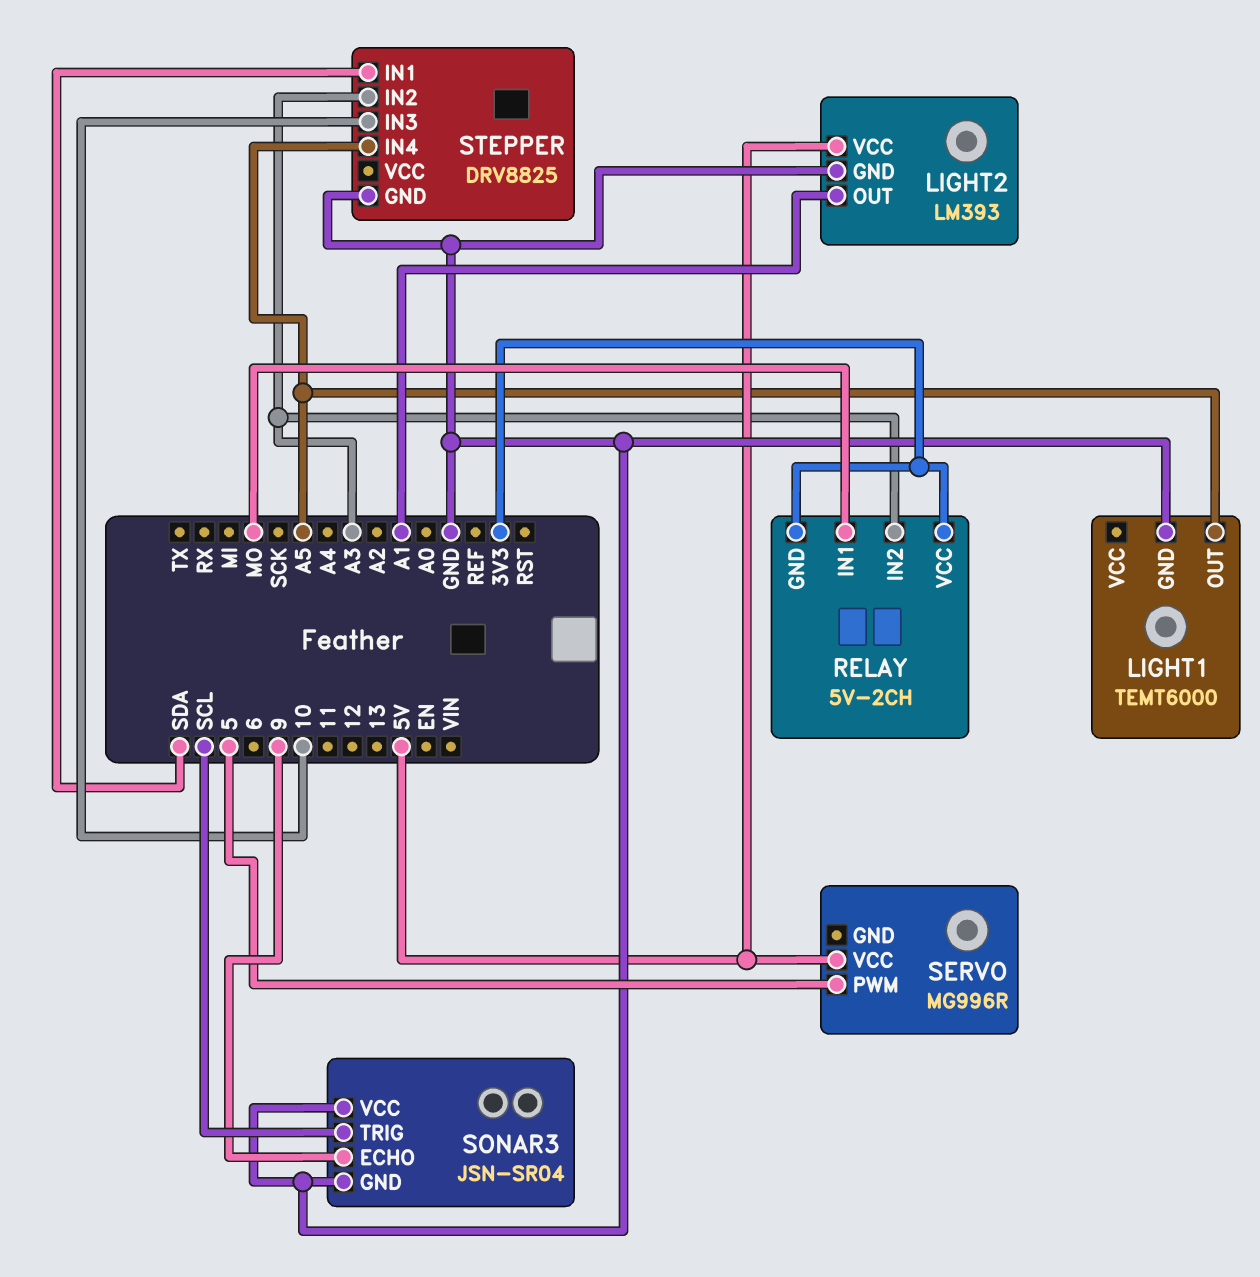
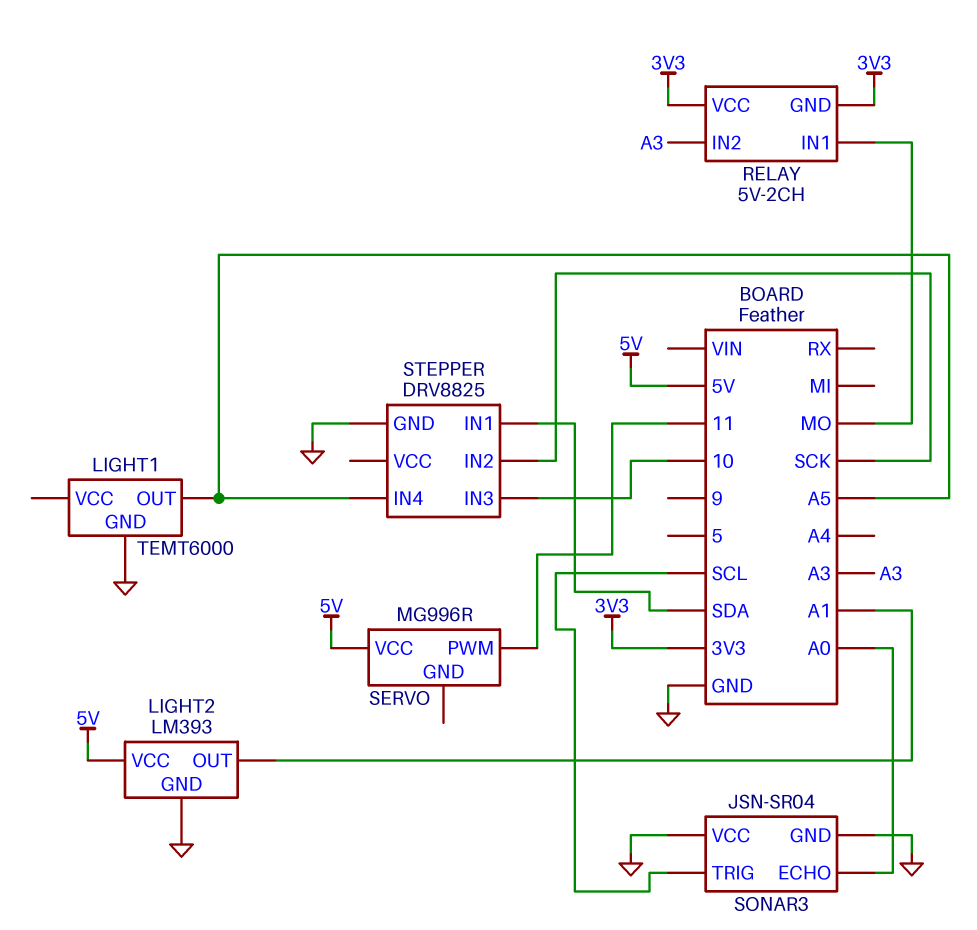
SERVO pin PWM: 5 -> 11
SONAR3 pin ECHO: 9 -> A0
STEPPER pin IN2: A3 -> SCK

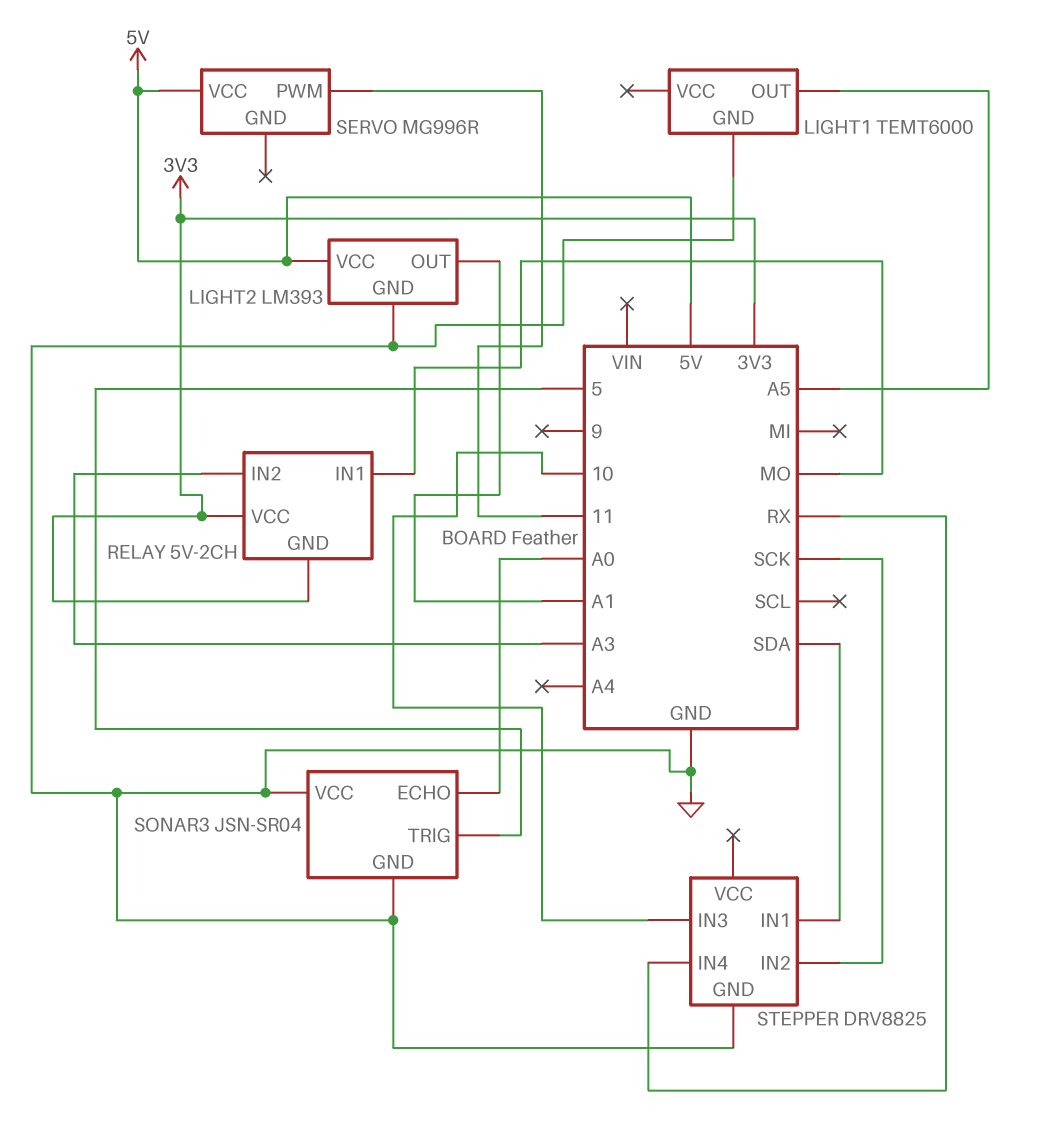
SONAR3 pin TRIG: SCL -> 5
STEPPER pin IN4: A5 -> RX

